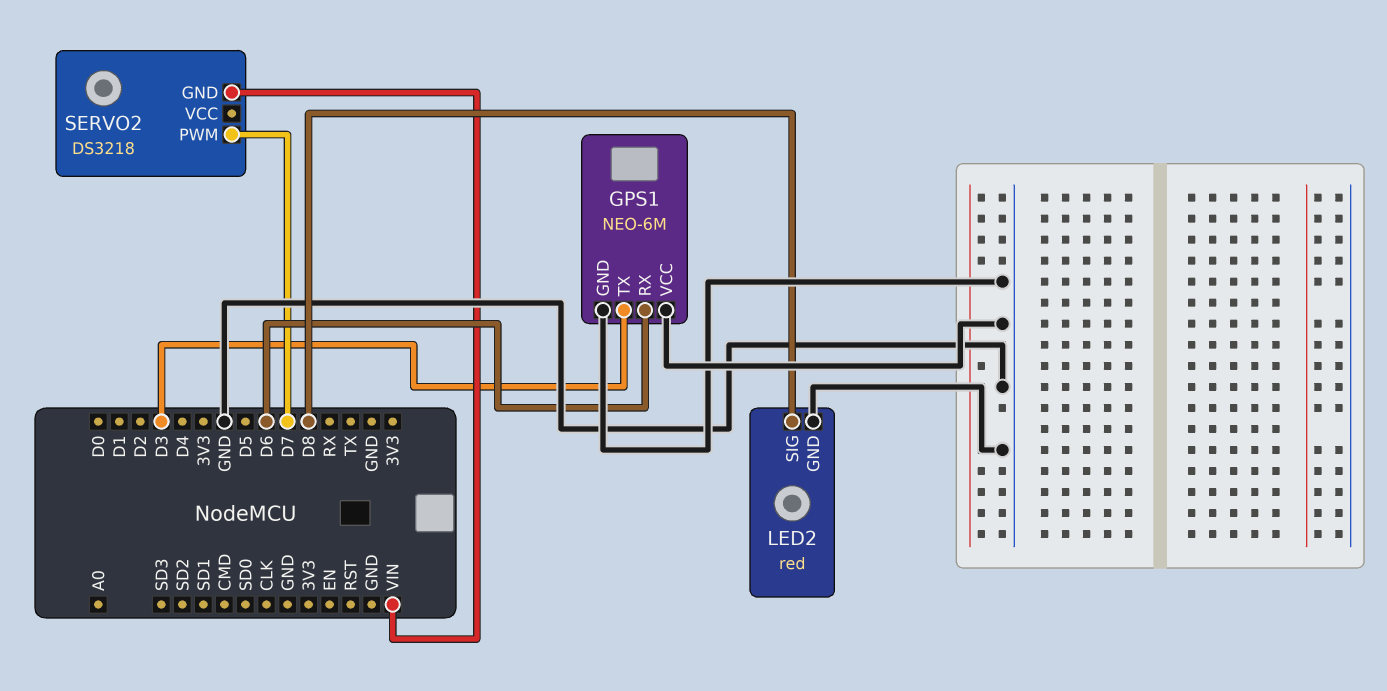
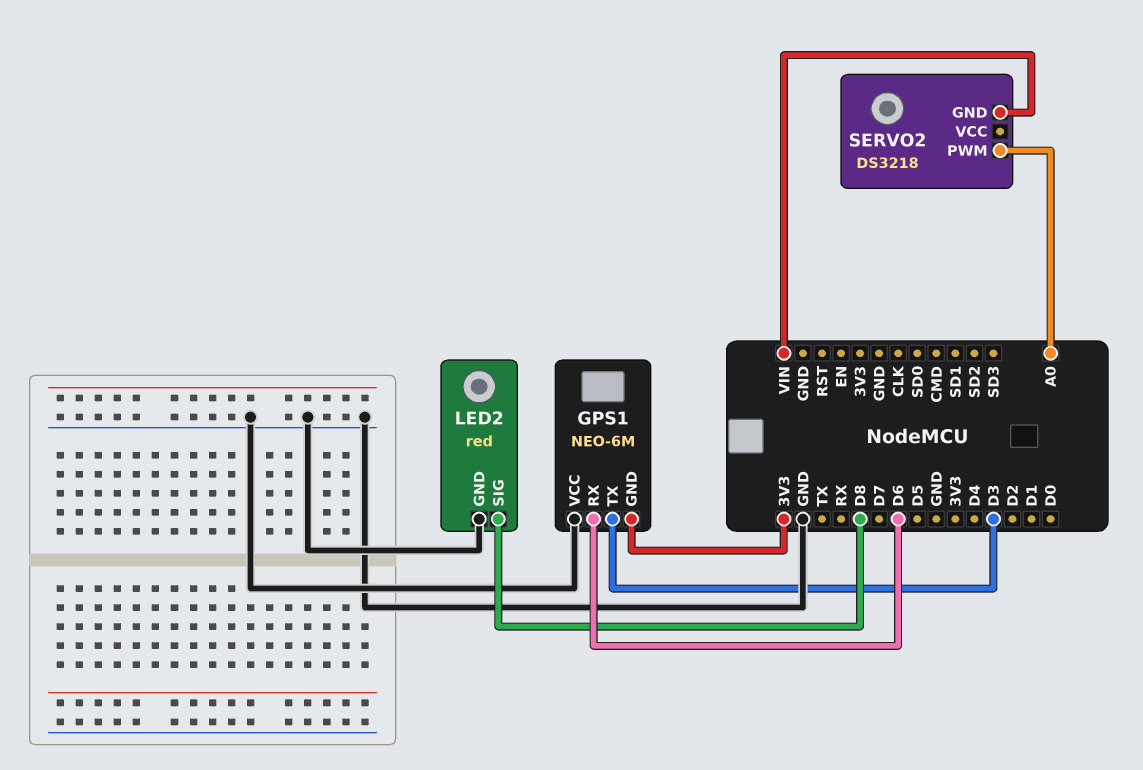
GPS1 pin GND: GND -> 3V3
SERVO2 pin PWM: D7 -> A0

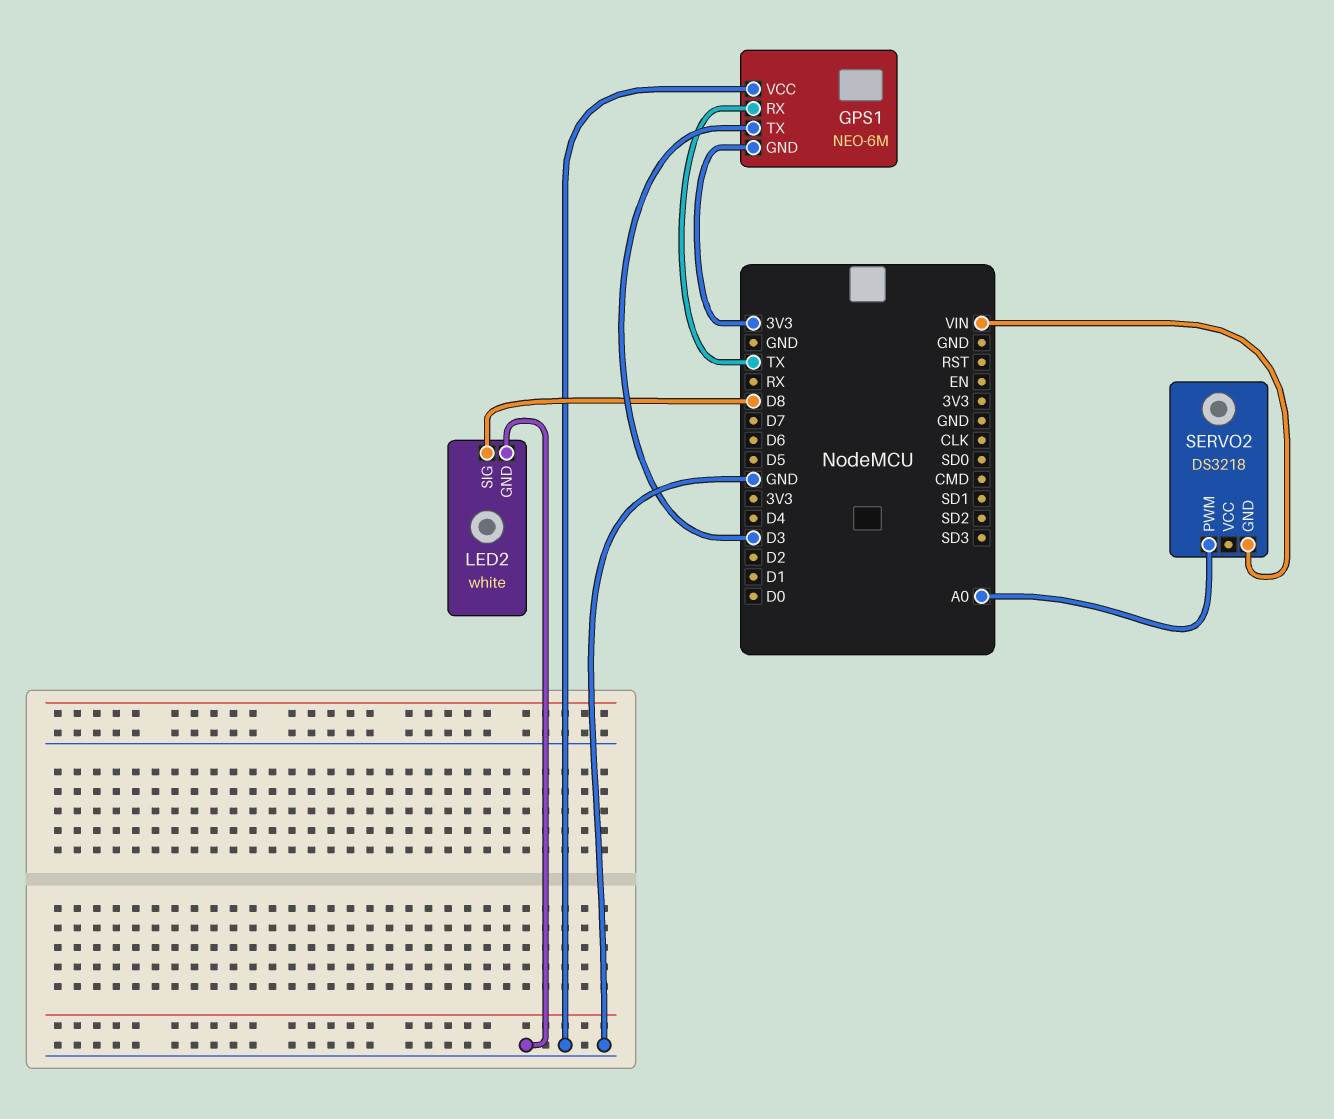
GPS1 pin RX: D6 -> TX
LED2: red -> white

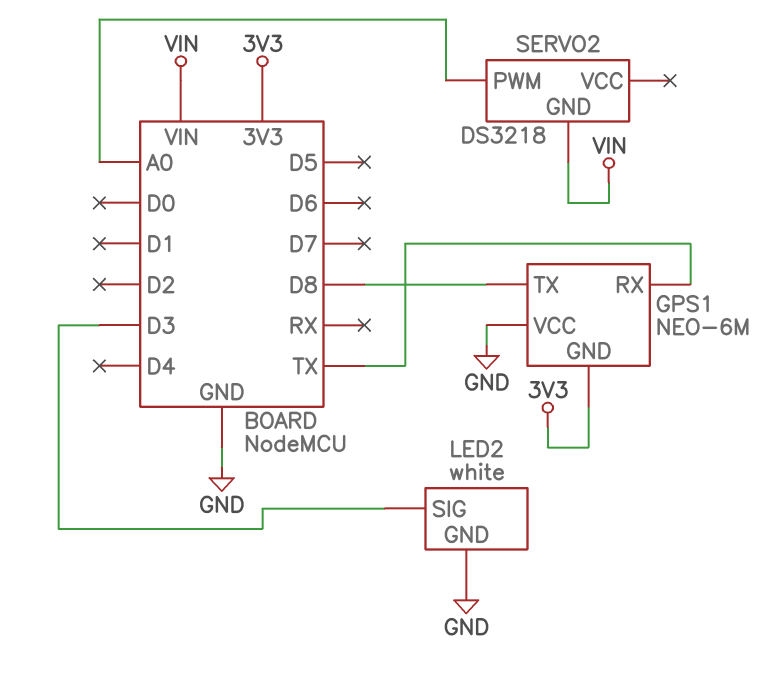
GPS1 pin TX: D3 -> D8
LED2 pin SIG: D8 -> D3

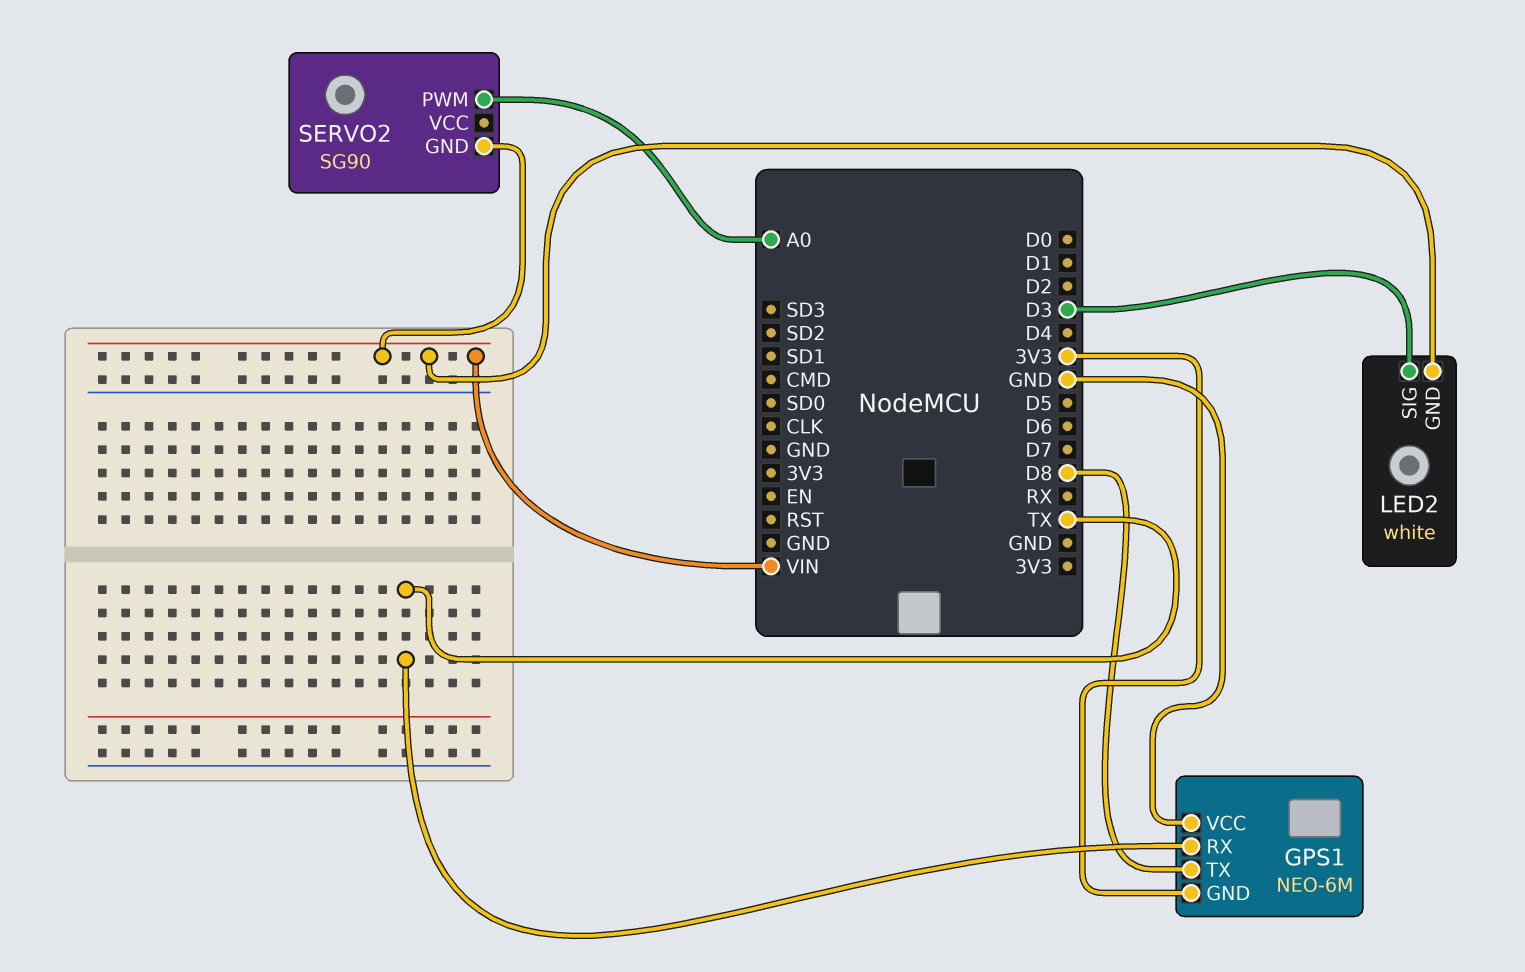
LED2 pin GND: GND -> VIN
SERVO2: DS3218 -> SG90

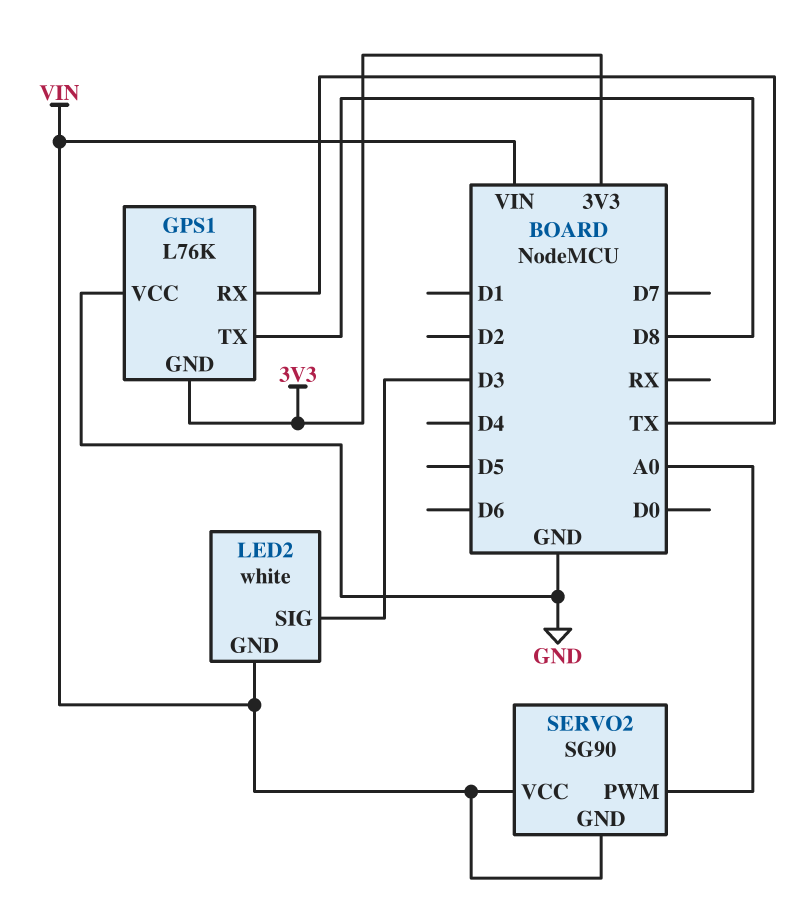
GPS1: NEO-6M -> L76K
SERVO2 pin VCC: none -> VIN

